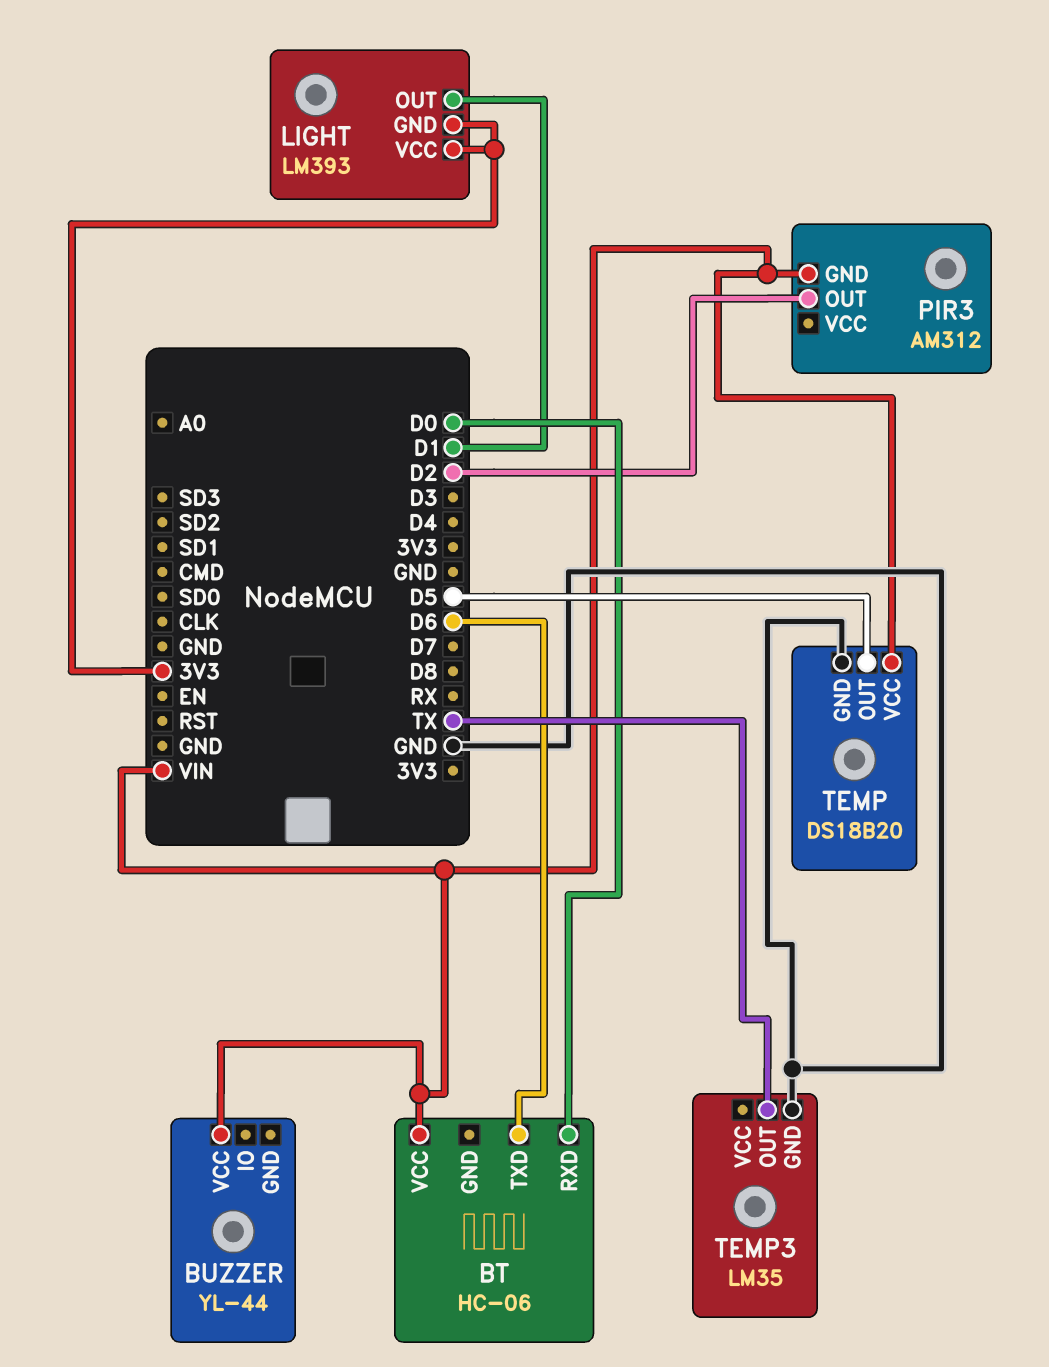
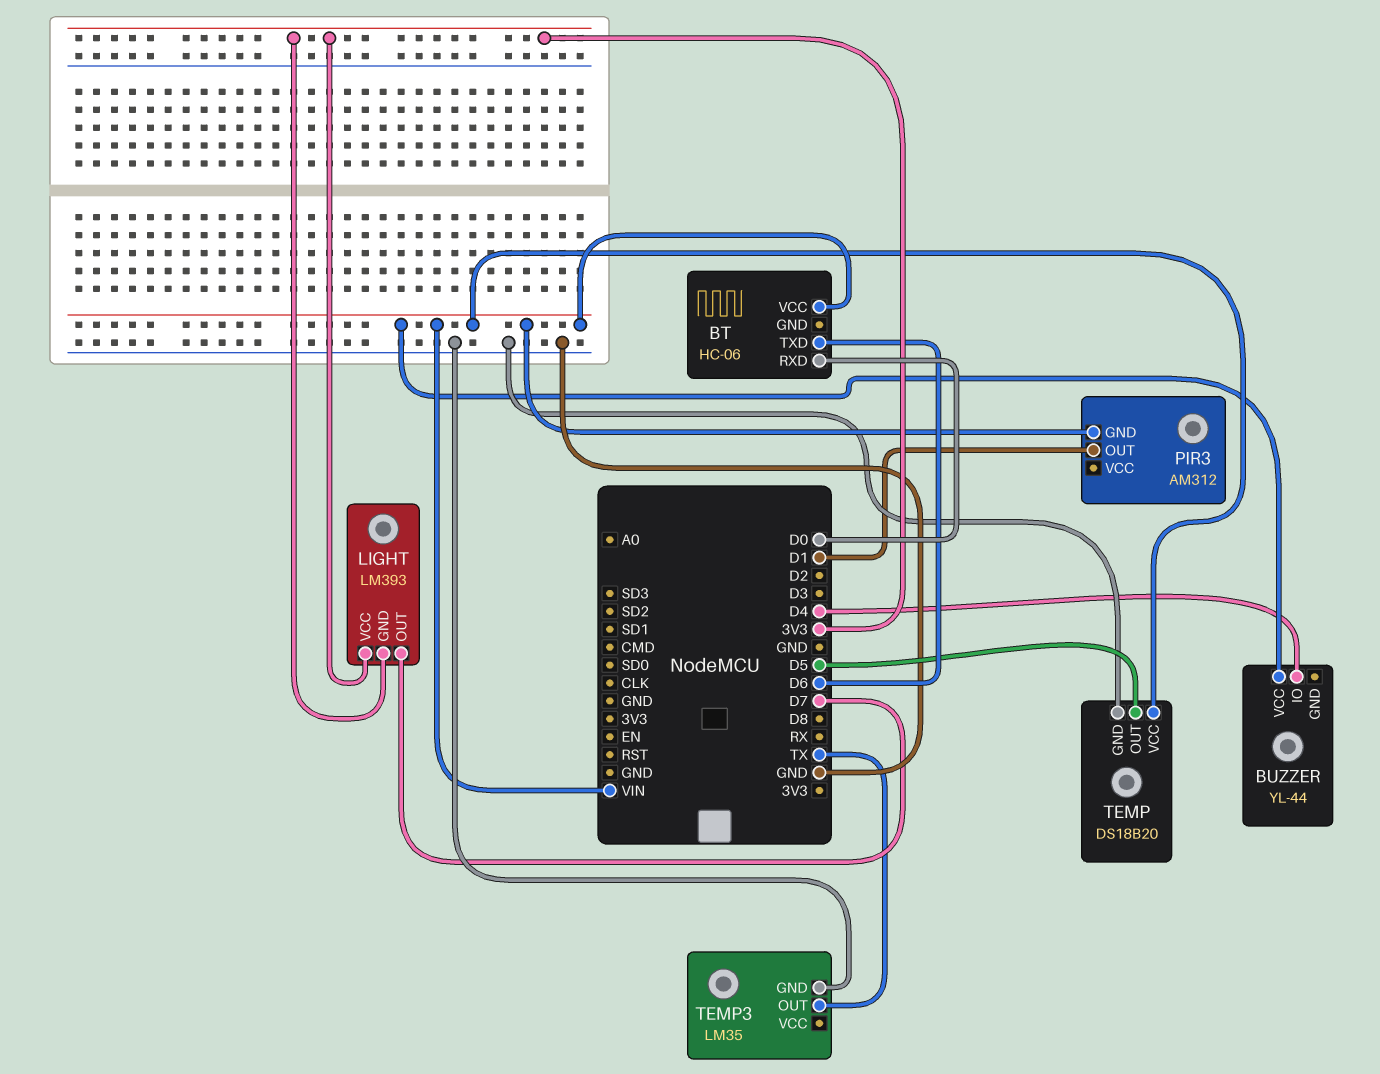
BUZZER pin IO: none -> D4
LIGHT pin OUT: D1 -> D7
PIR3 pin OUT: D2 -> D1

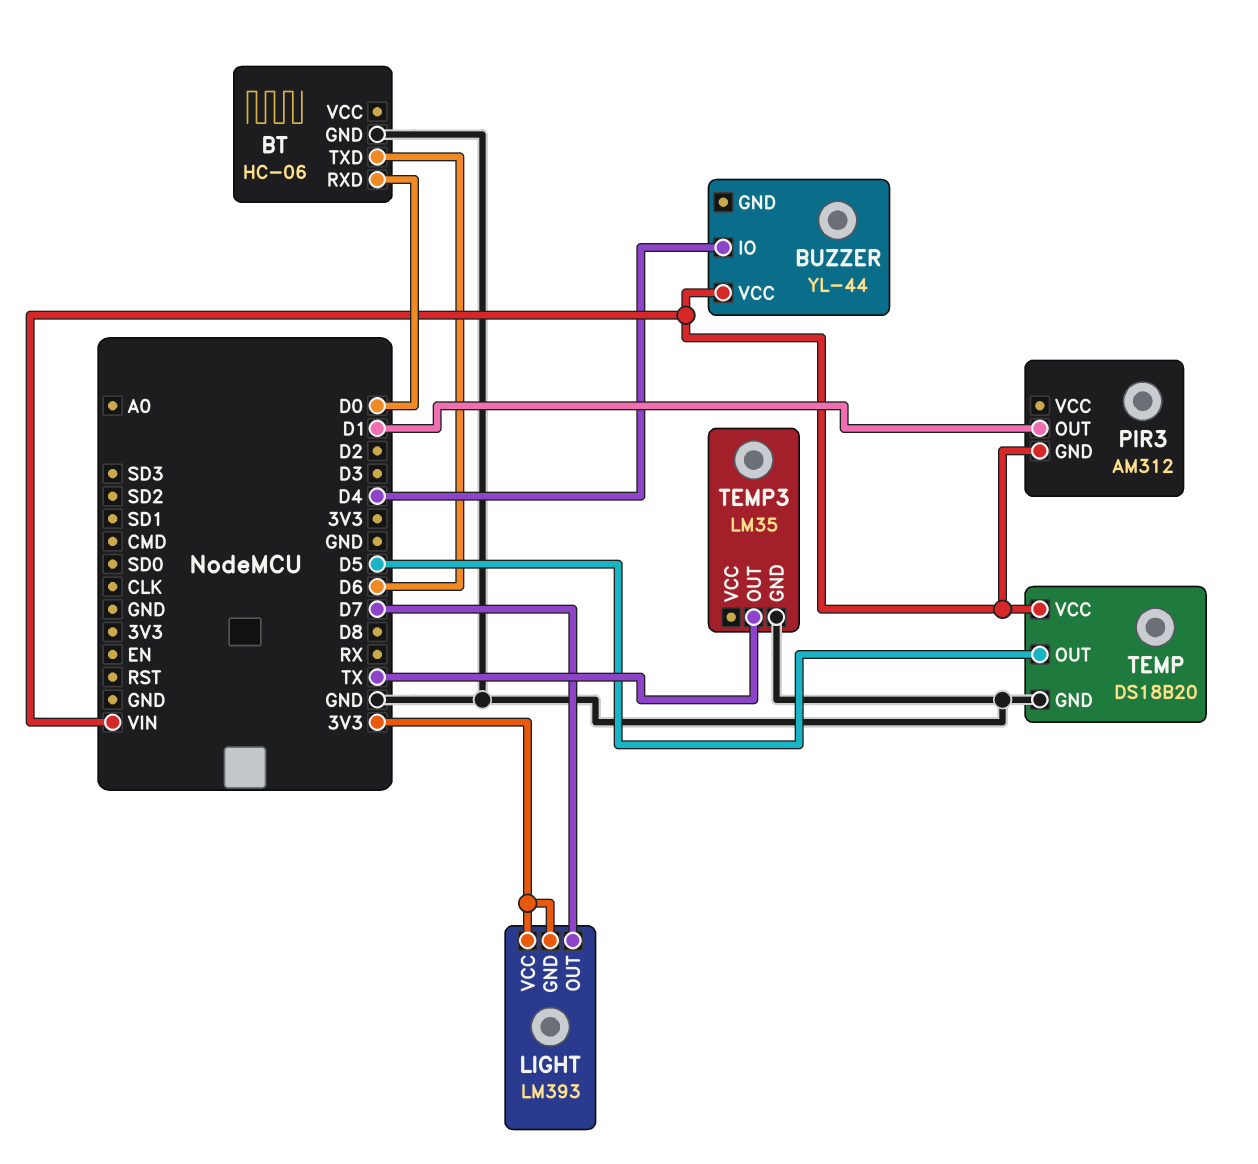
BT pin GND: none -> GND
BT pin VCC: VIN -> none

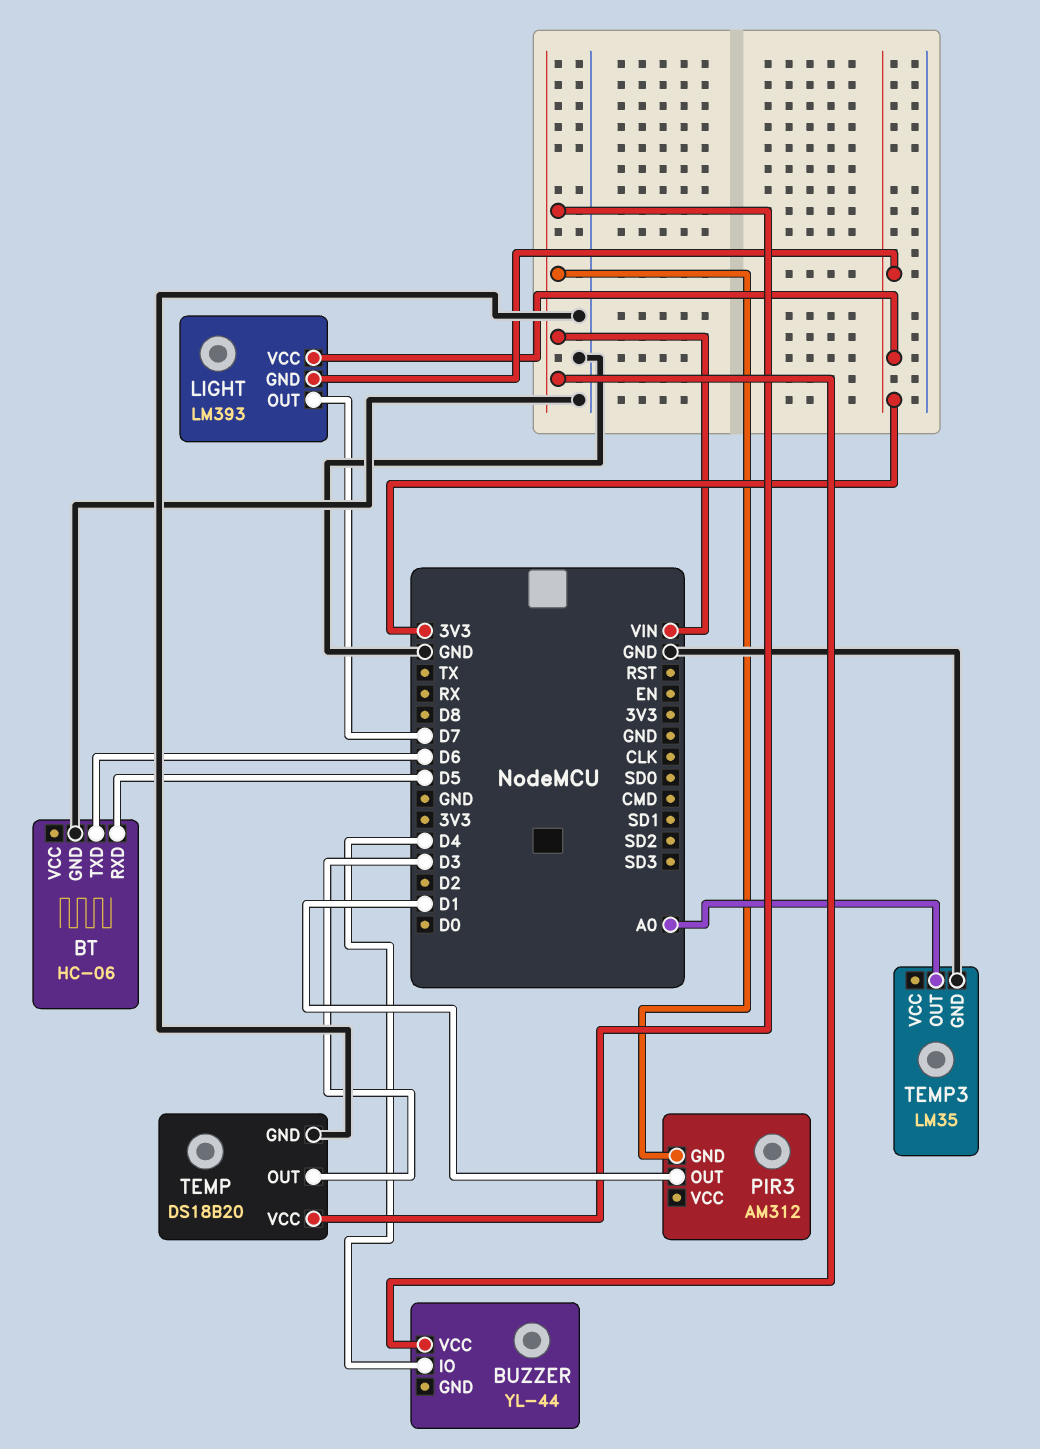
BT pin RXD: D0 -> D5
TEMP pin OUT: D5 -> D3
TEMP3 pin OUT: TX -> A0

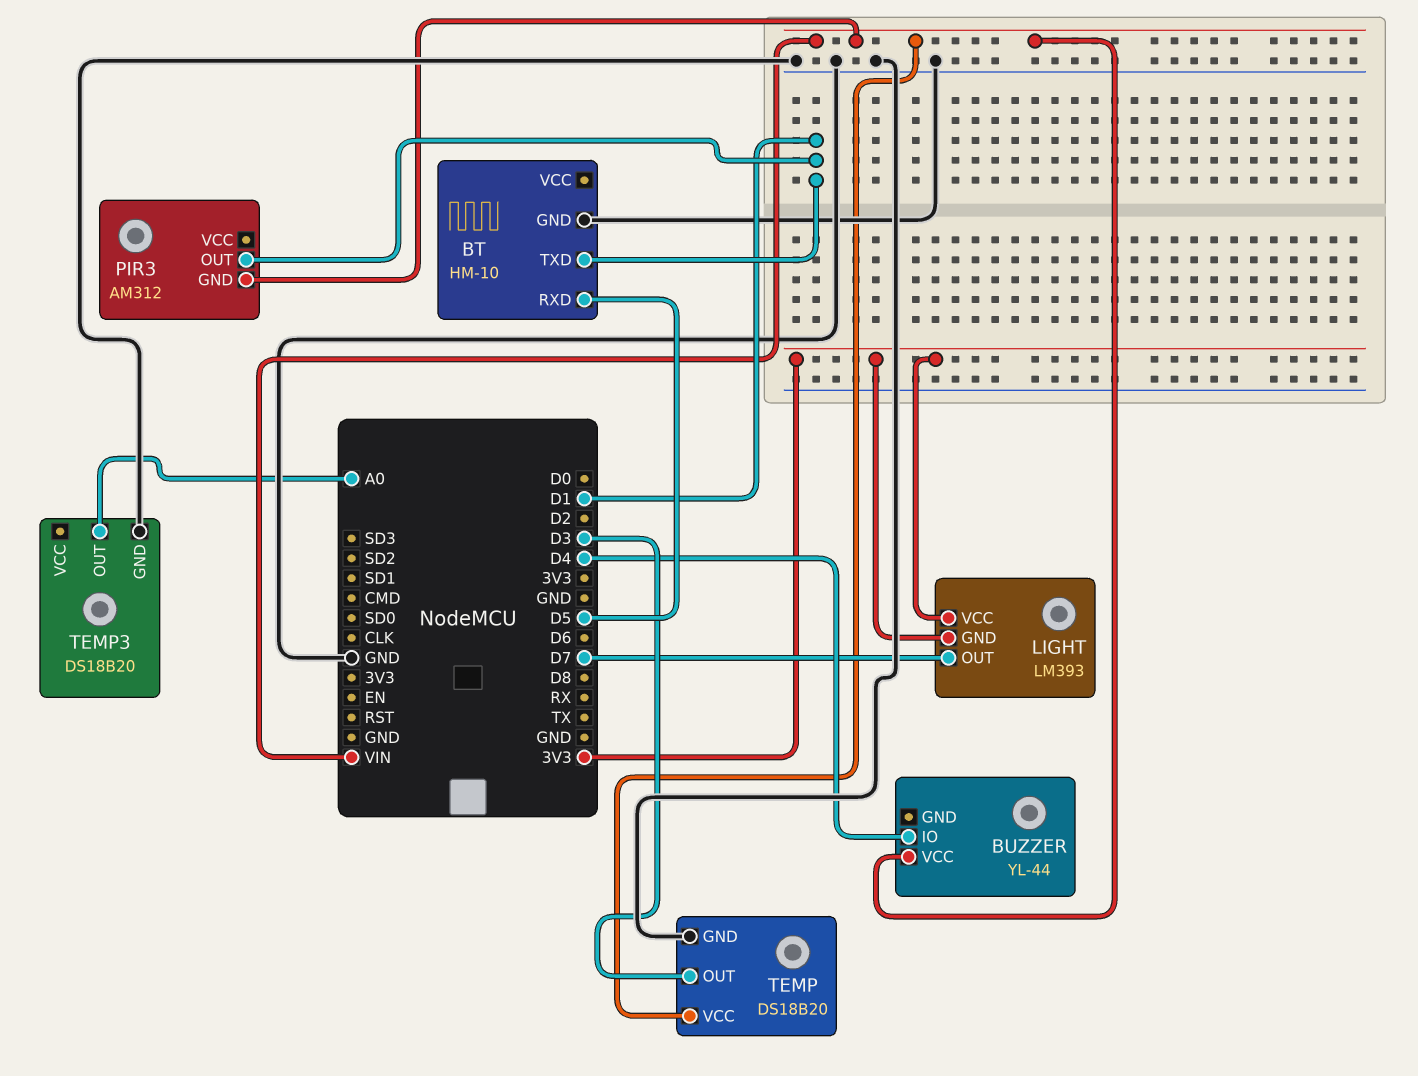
BT: HC-06 -> HM-10
BT pin TXD: D6 -> D1
TEMP3: LM35 -> DS18B20

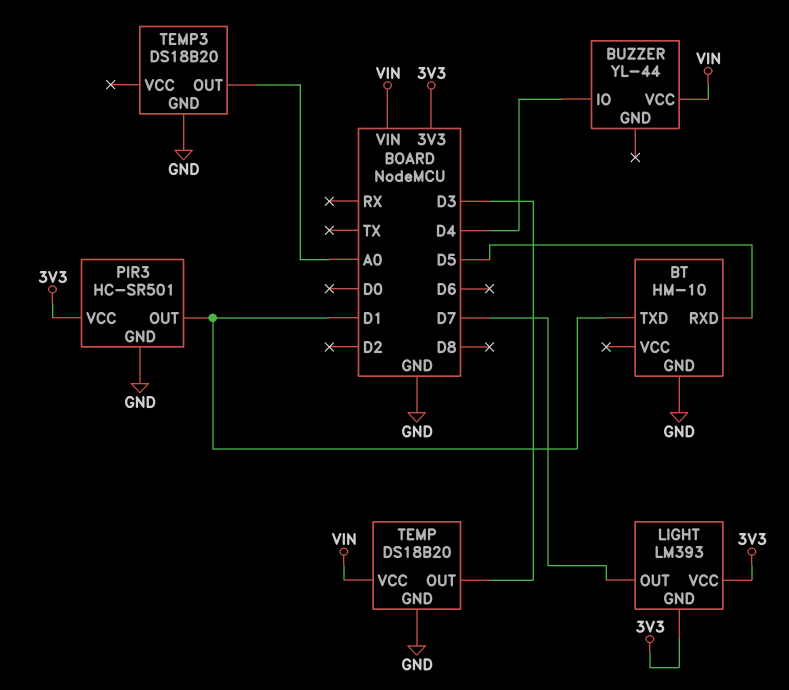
PIR3: AM312 -> HC-SR501
PIR3 pin GND: VIN -> GND
PIR3 pin VCC: none -> 3V3

